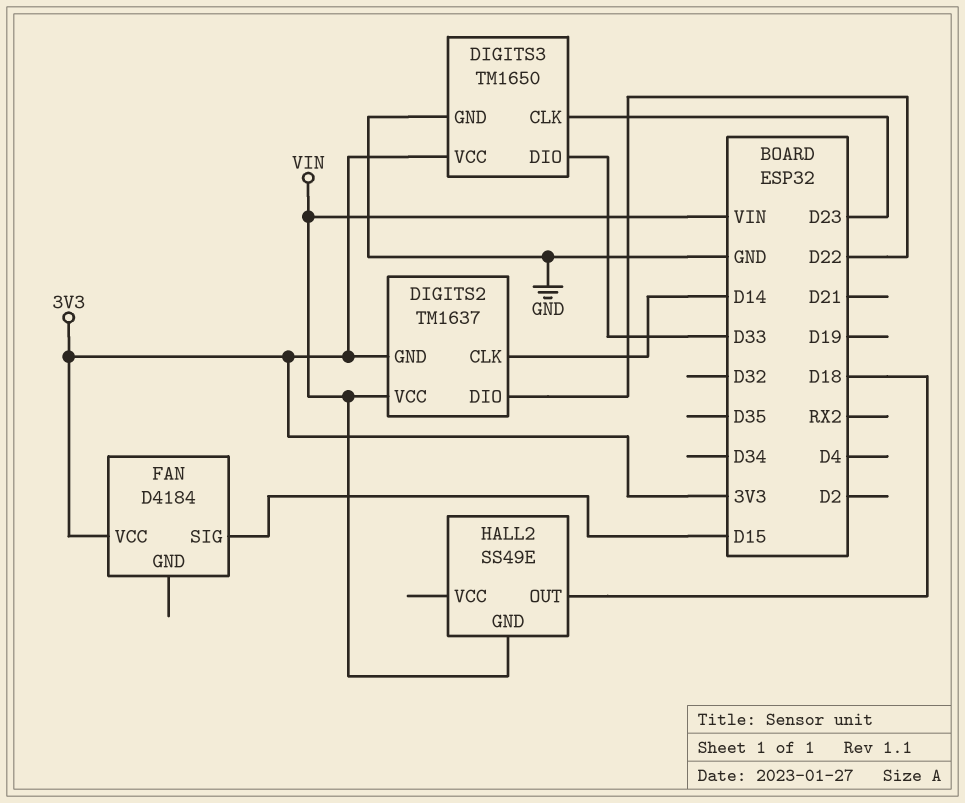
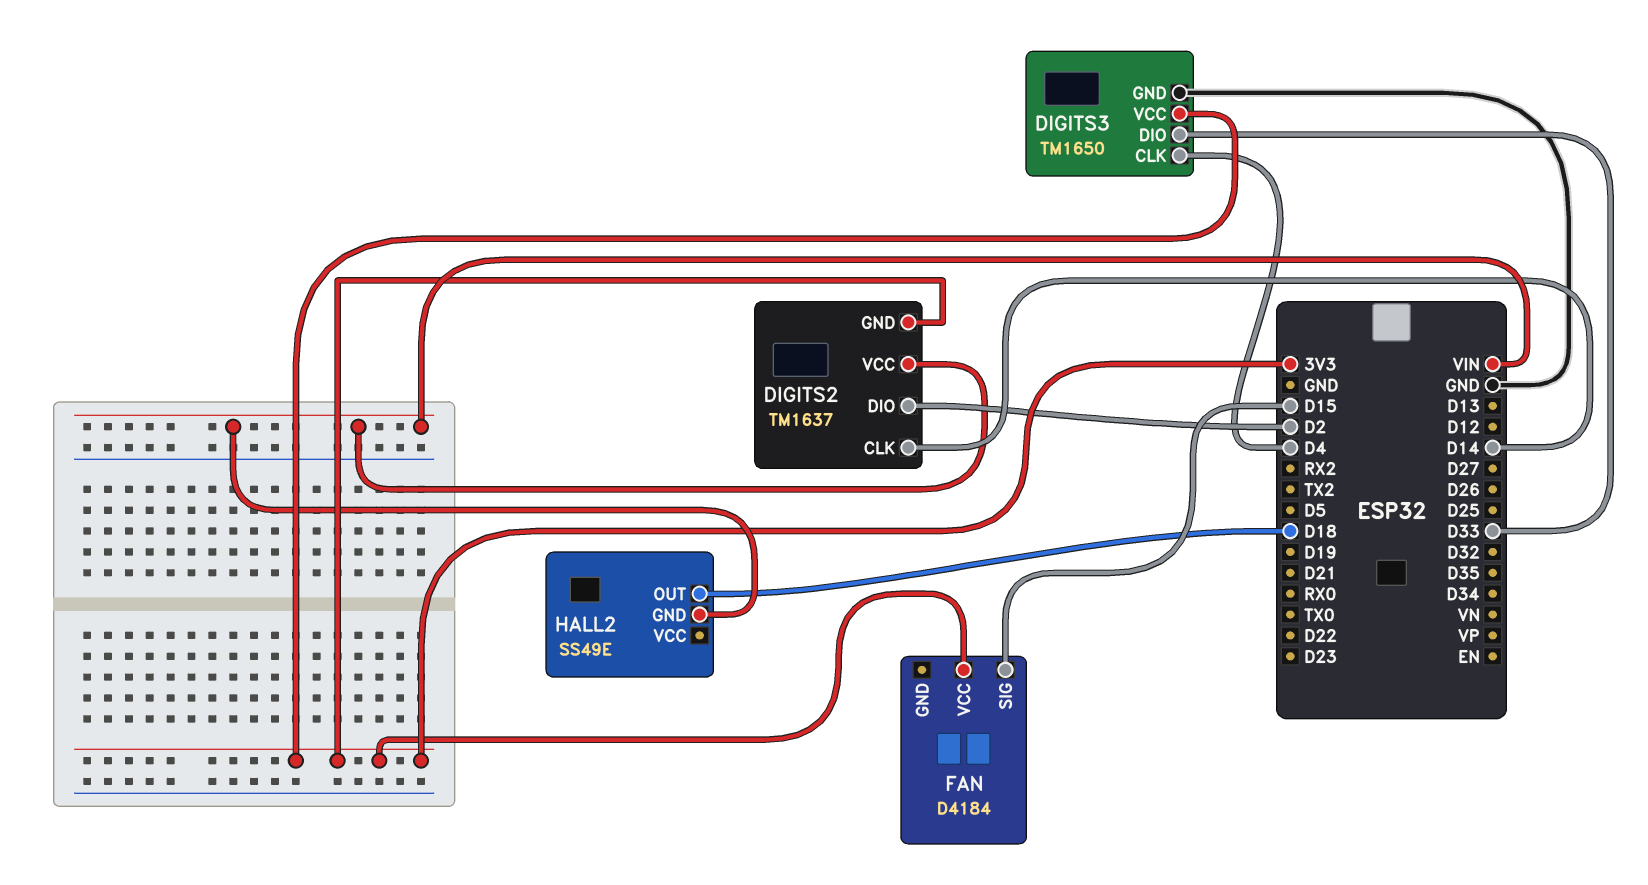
DIGITS2 pin DIO: D22 -> D2
DIGITS3 pin CLK: D23 -> D4

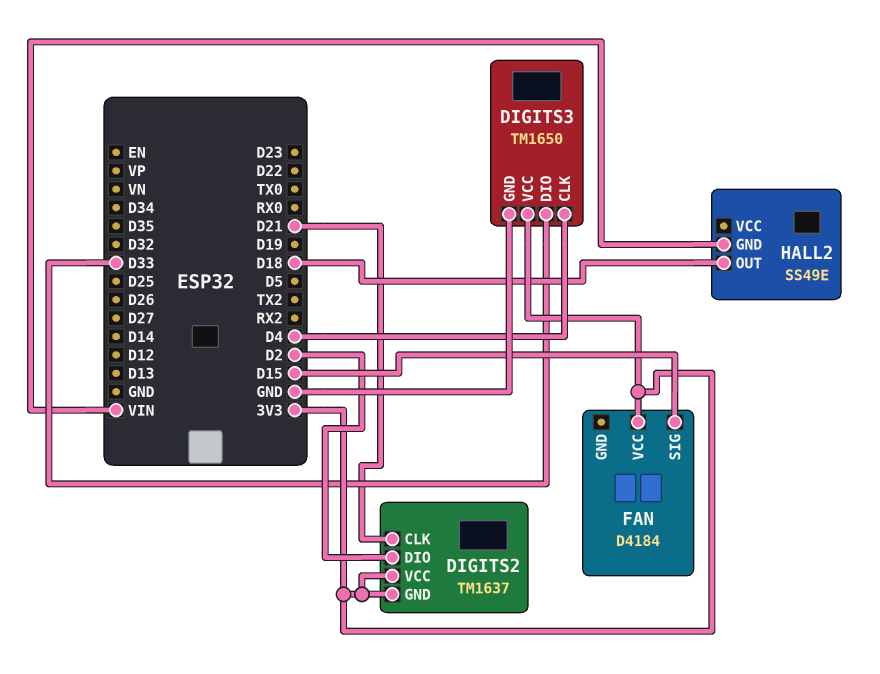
DIGITS2 pin CLK: D14 -> D21
DIGITS2 pin VCC: VIN -> 3V3

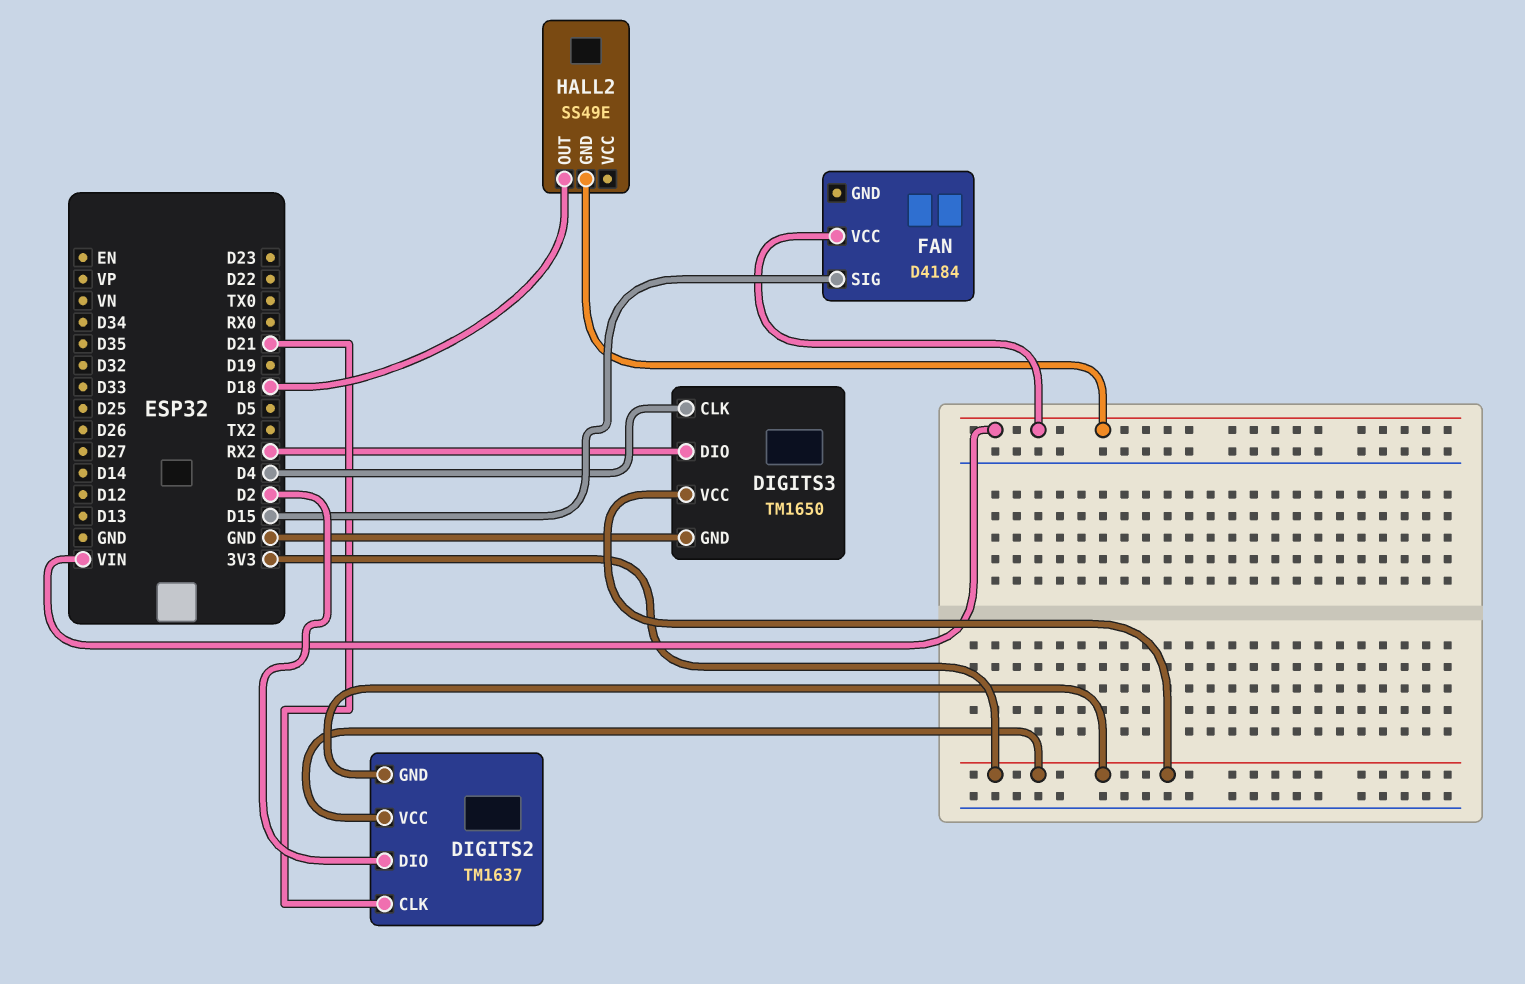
DIGITS3 pin DIO: D33 -> RX2
FAN pin VCC: 3V3 -> VIN

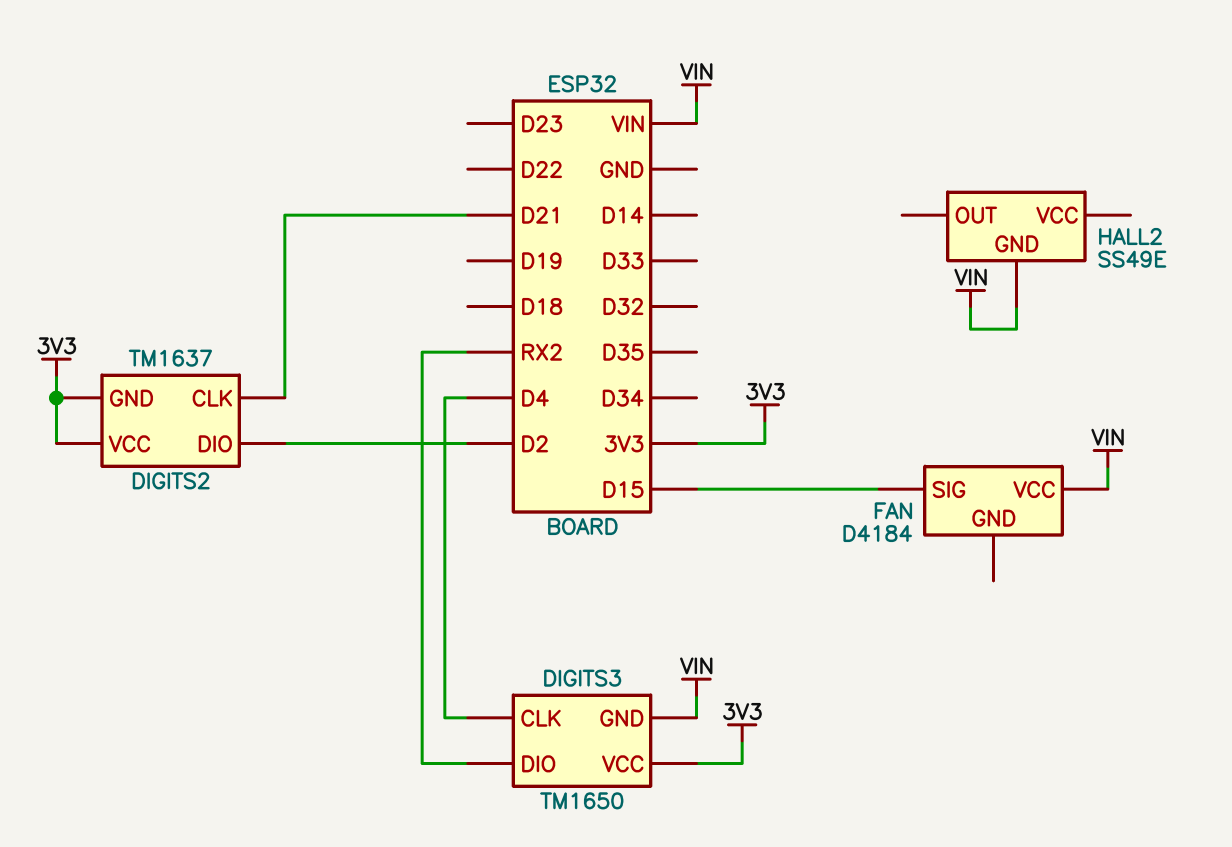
DIGITS3 pin GND: GND -> VIN
HALL2 pin OUT: D18 -> none

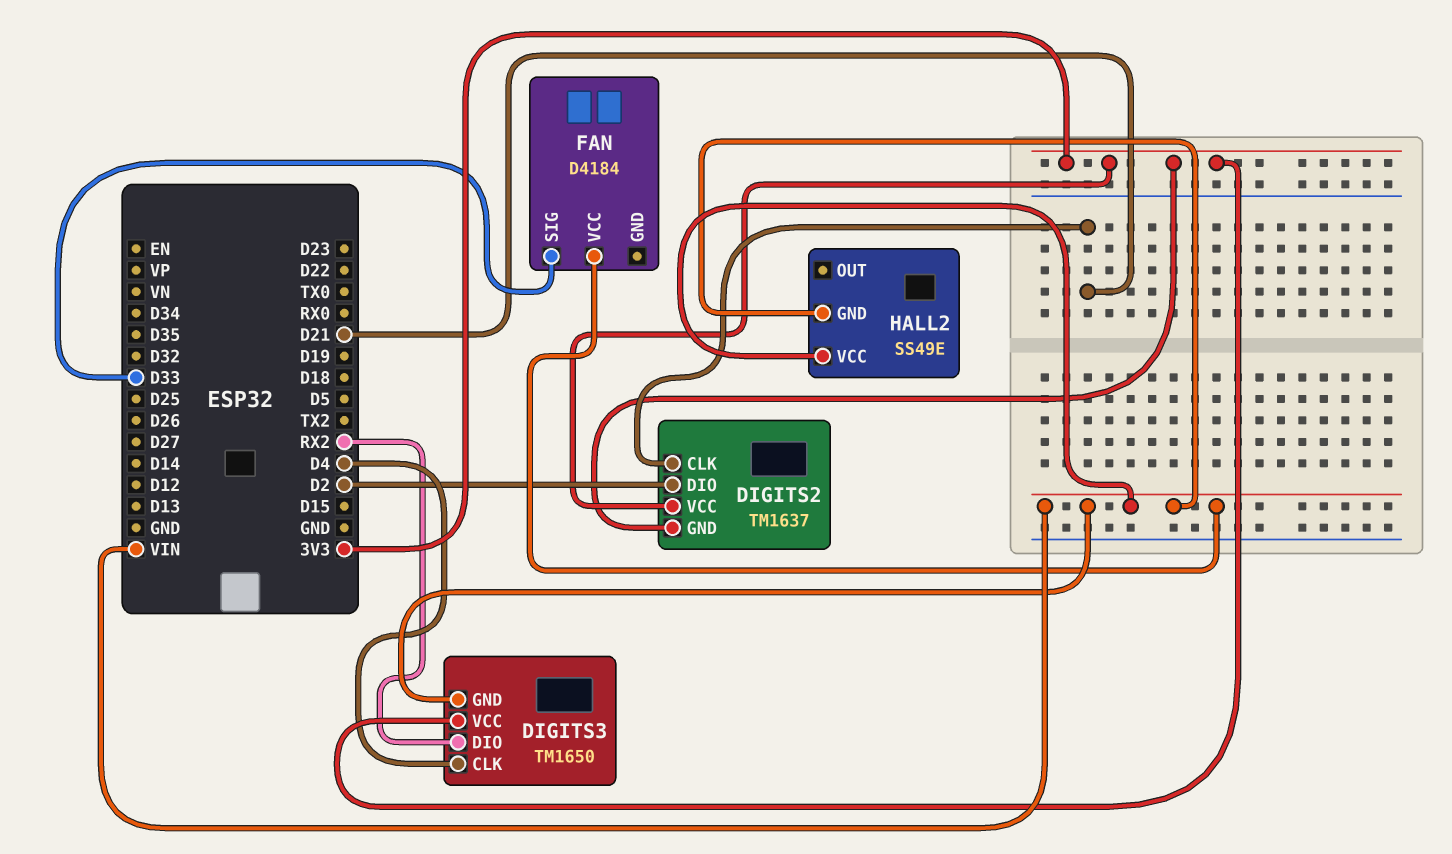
FAN pin SIG: D15 -> D33
HALL2 pin VCC: none -> VIN

